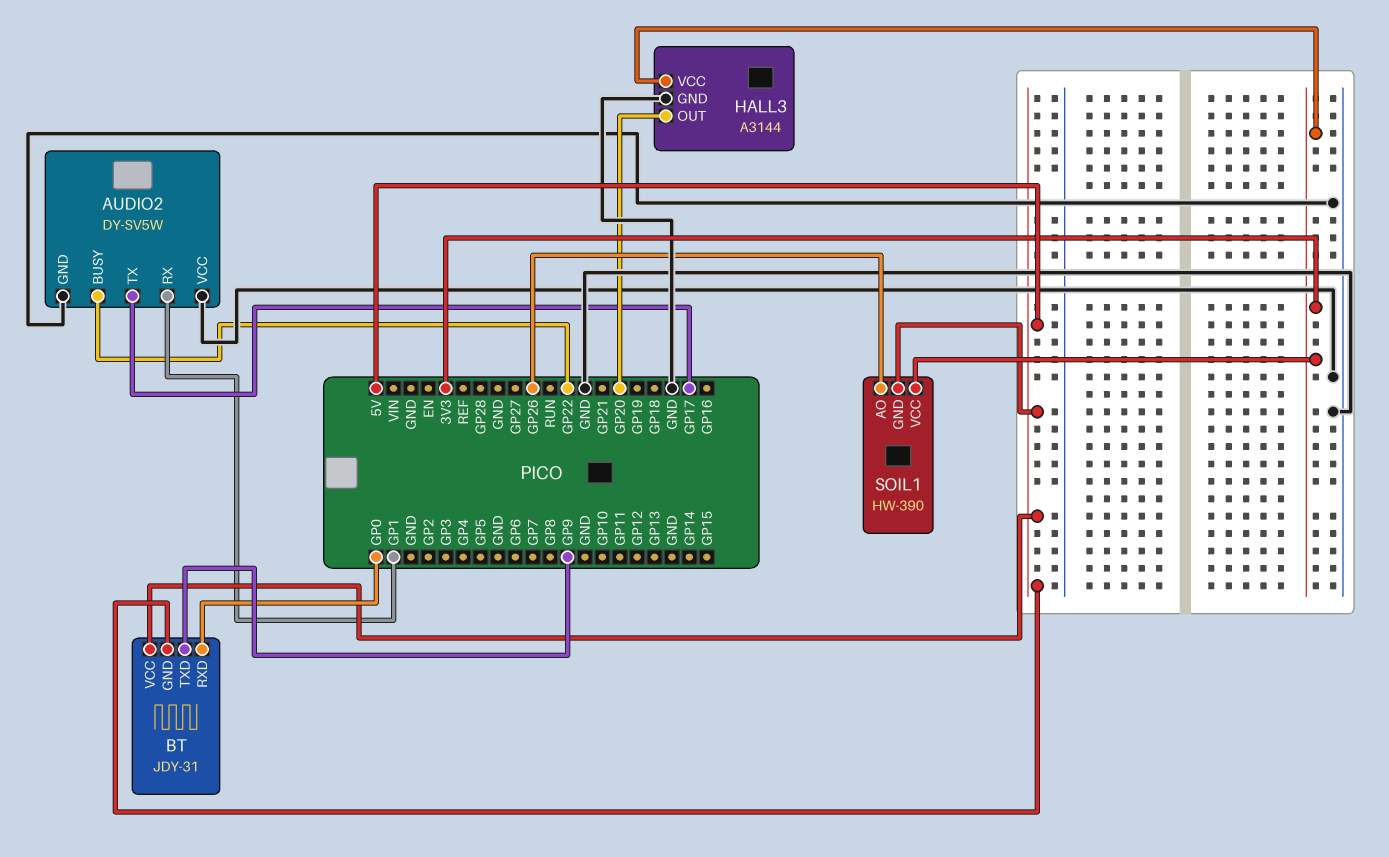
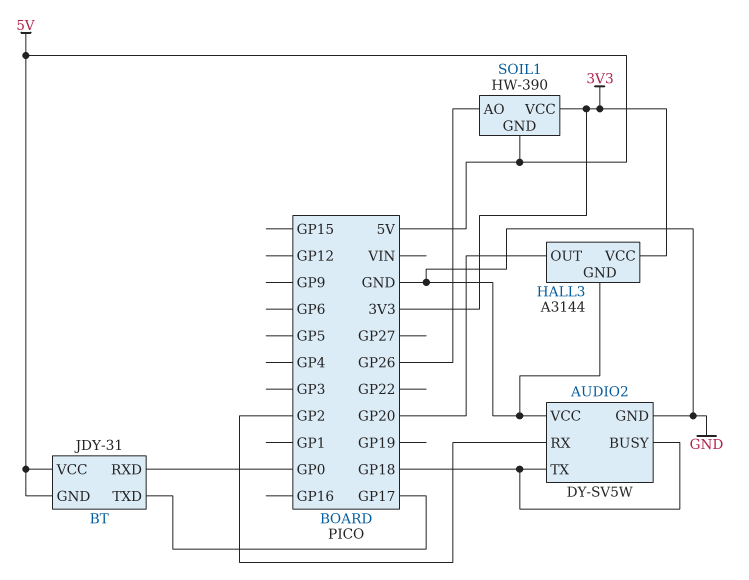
AUDIO2 pin BUSY: GP22 -> GP18
AUDIO2 pin RX: GP1 -> GP2
AUDIO2 pin TX: GP17 -> GP18
BT pin TXD: GP9 -> GP17

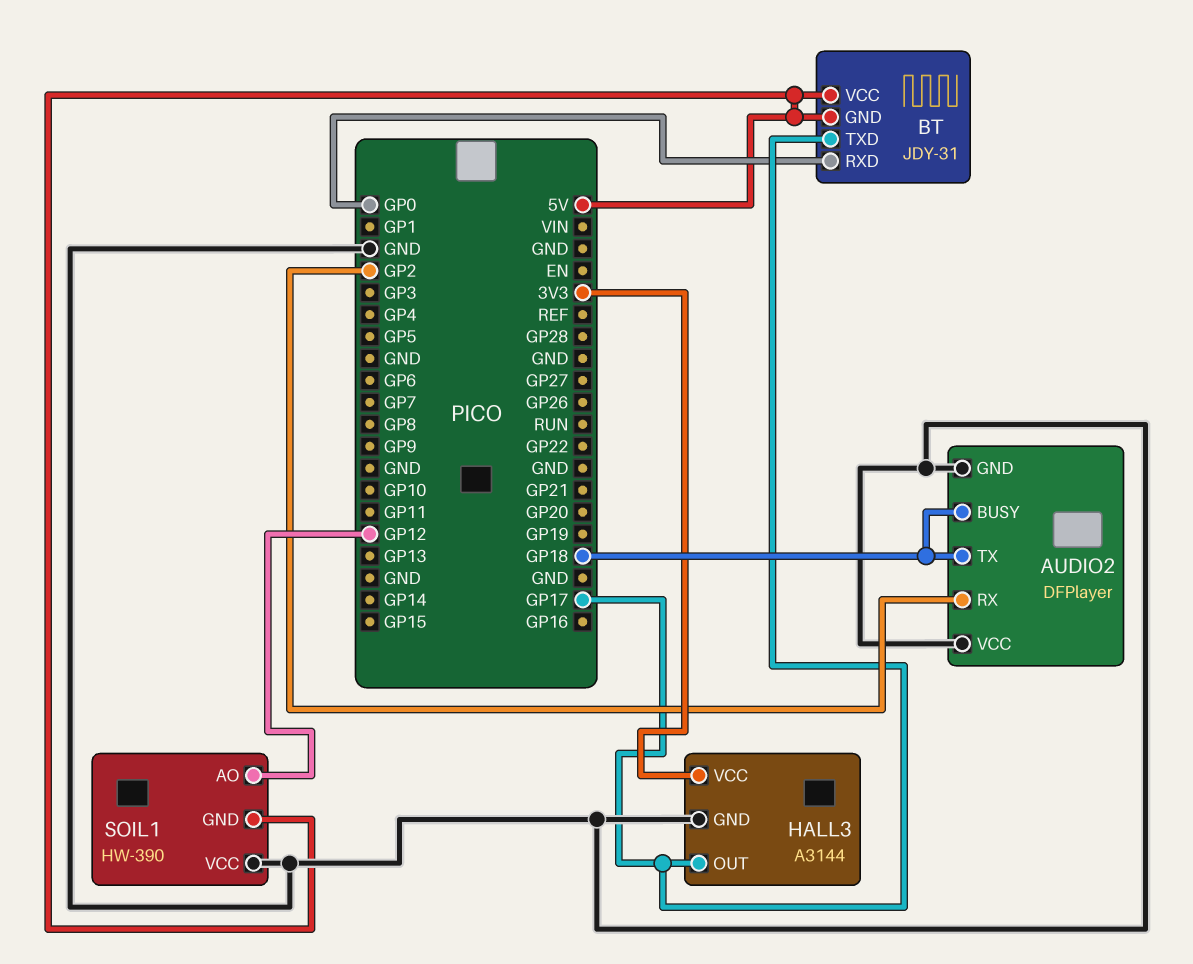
AUDIO2: DY-SV5W -> DFPlayer
HALL3 pin OUT: GP20 -> GP17
SOIL1 pin AO: GP26 -> GP12
SOIL1 pin VCC: 3V3 -> GND

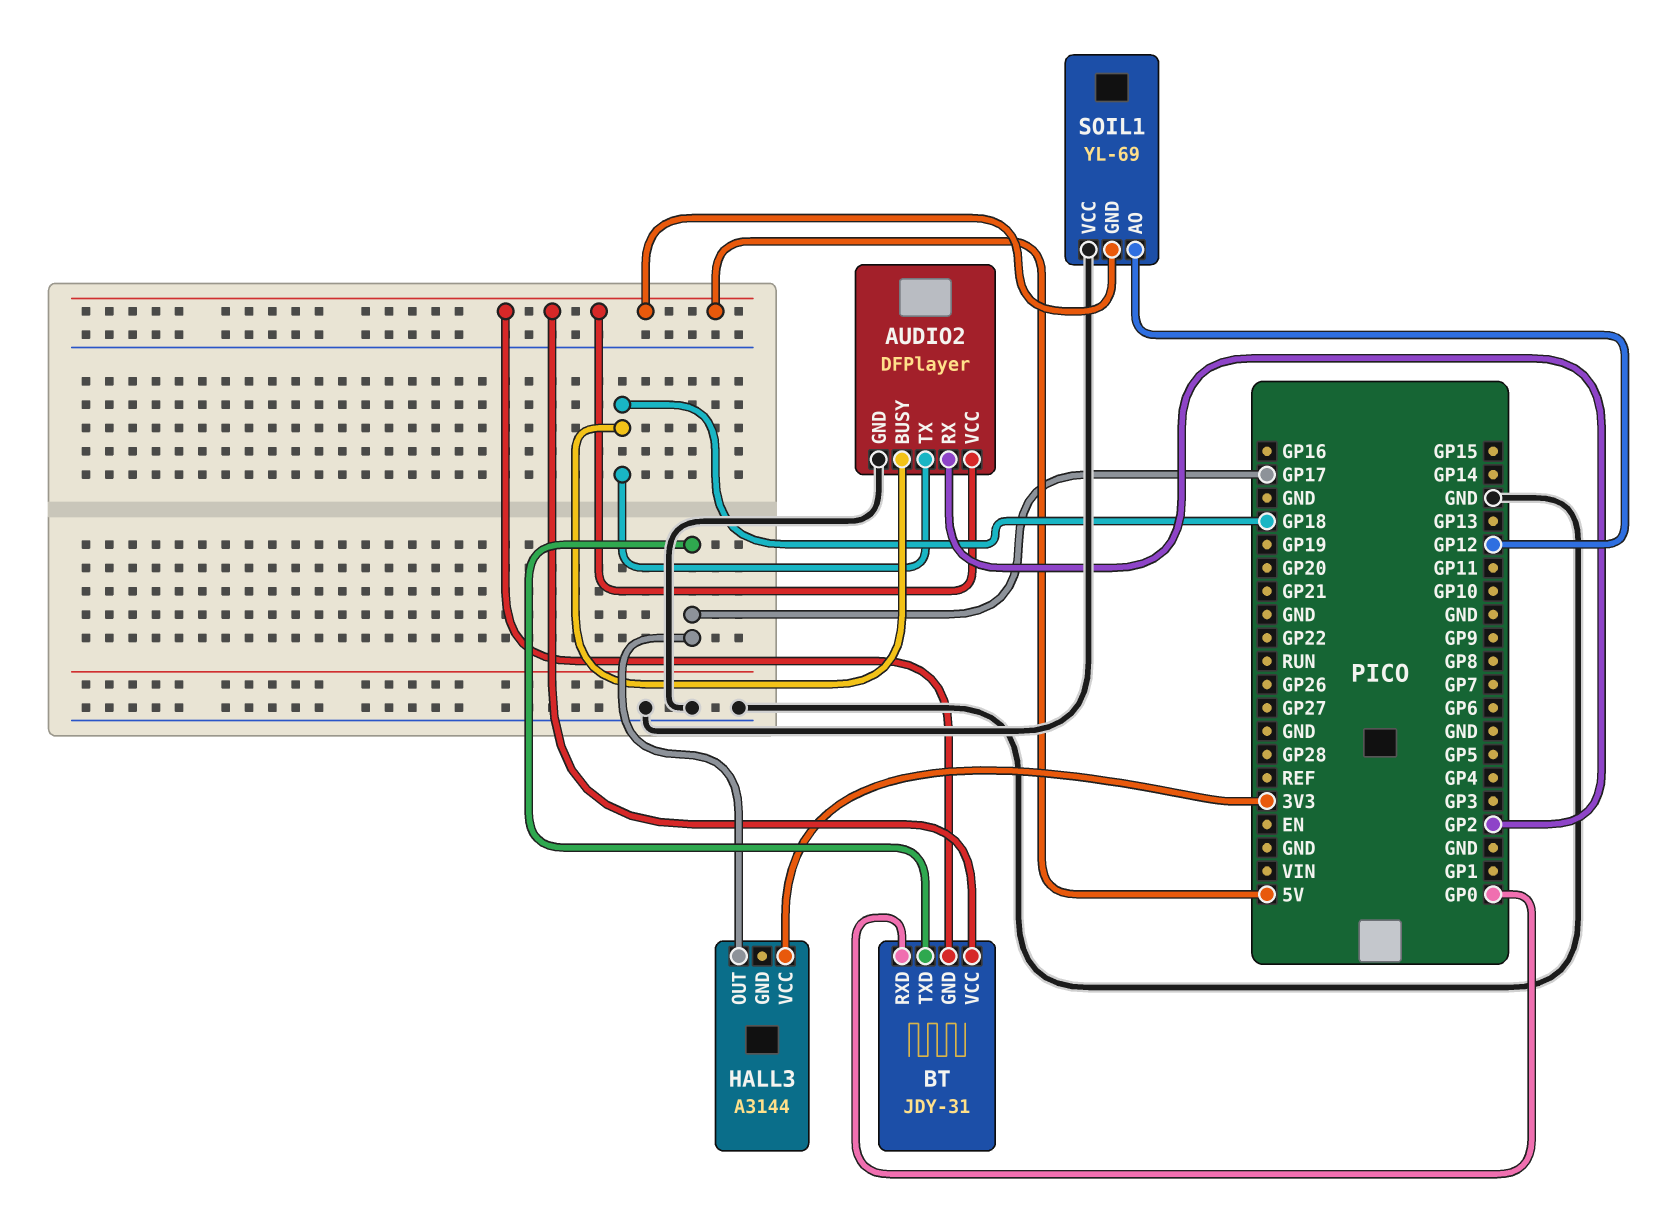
AUDIO2 pin VCC: GND -> 5V
HALL3 pin GND: GND -> none
SOIL1: HW-390 -> YL-69

